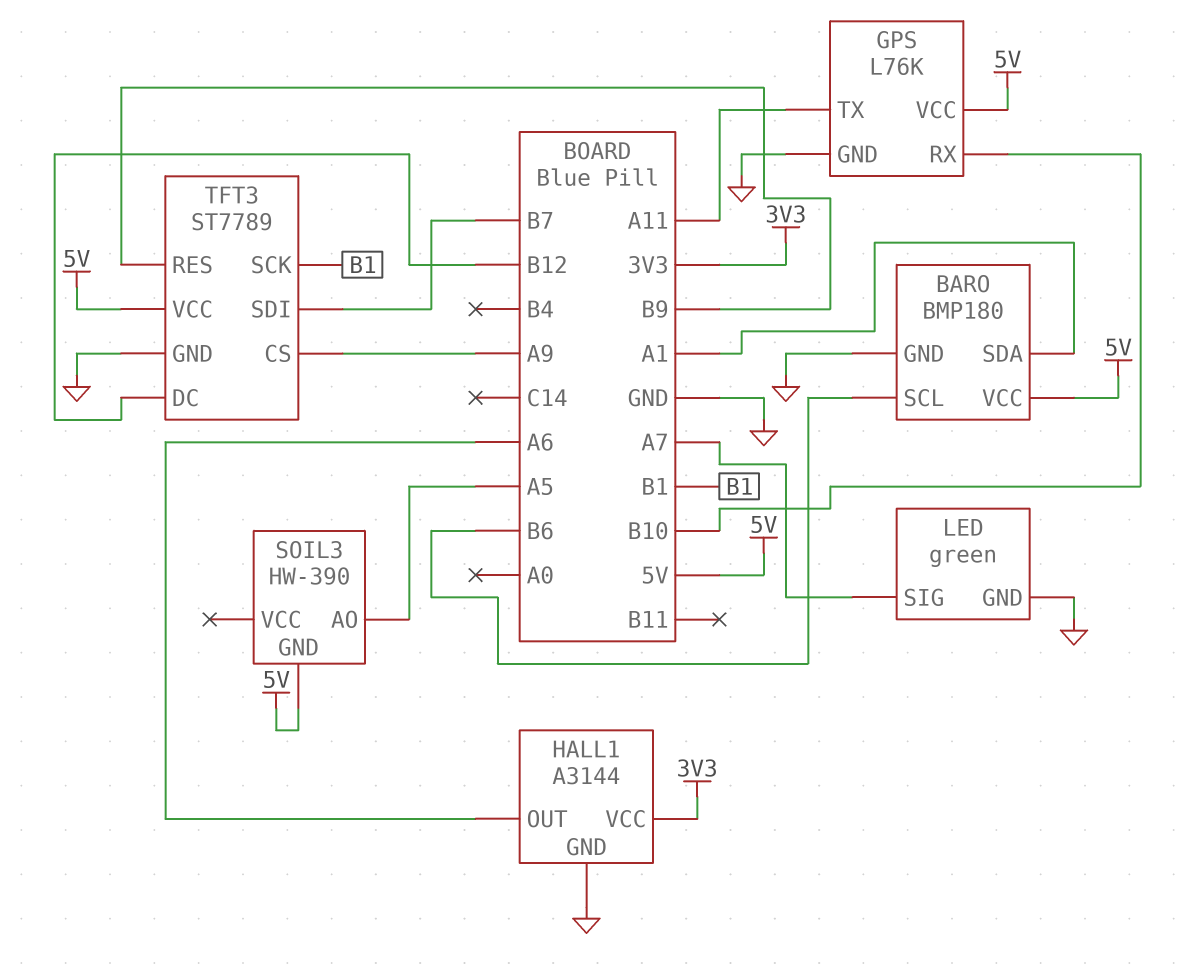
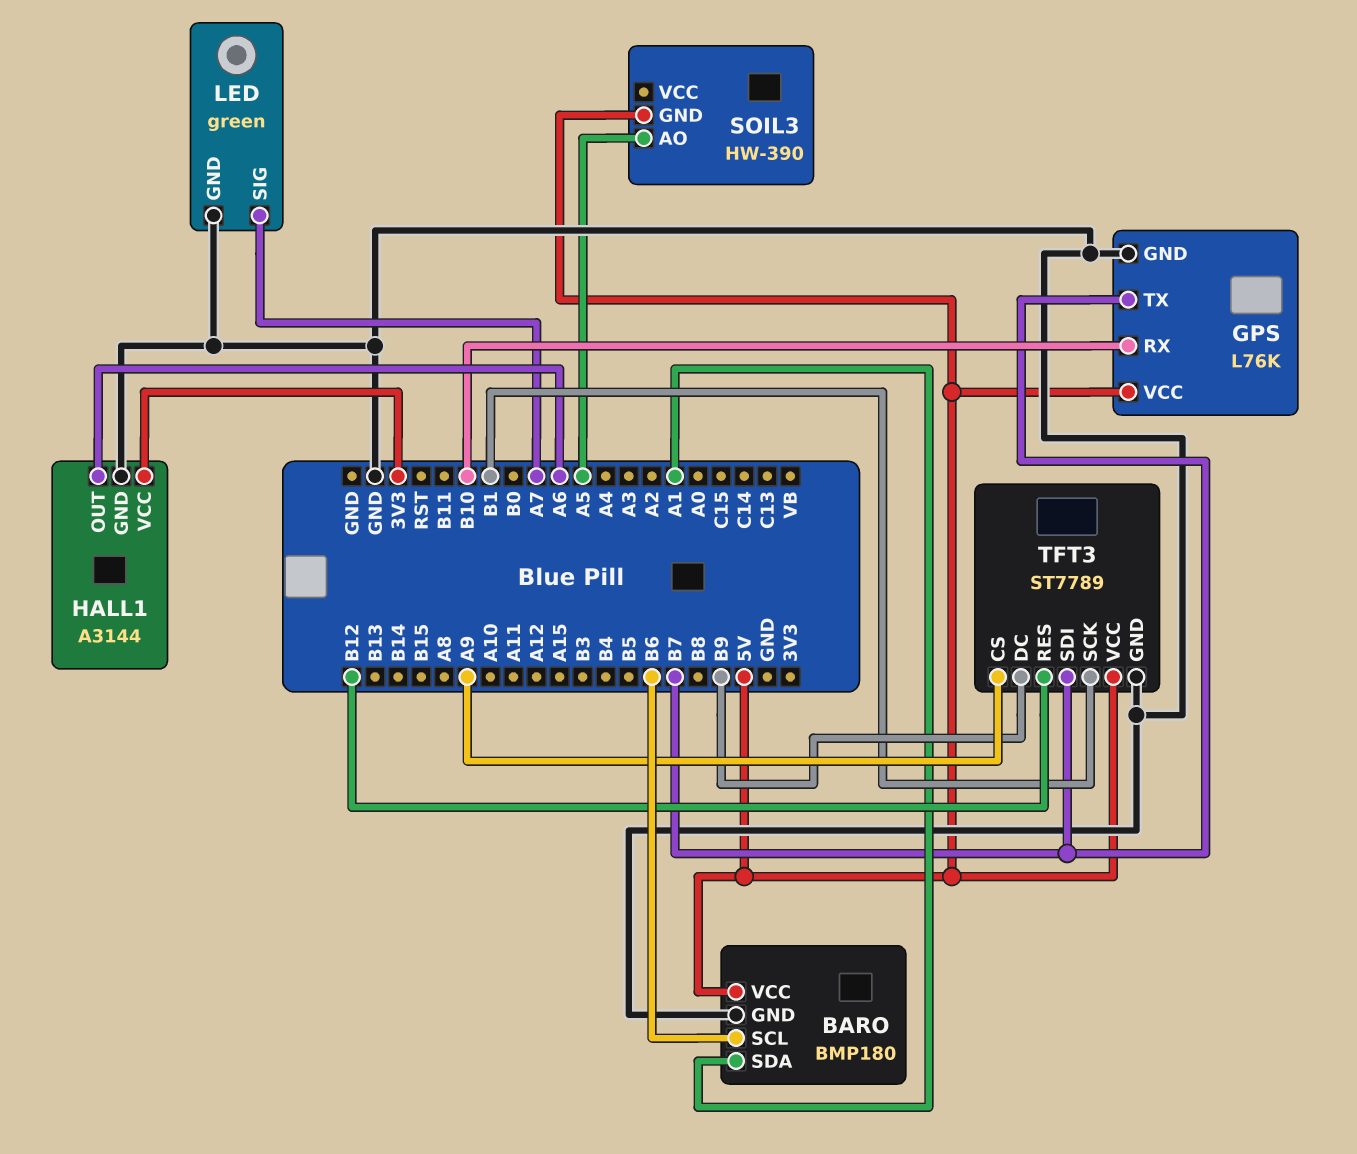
GPS pin TX: A11 -> B7
TFT3 pin DC: B12 -> B9
TFT3 pin RES: B9 -> B12

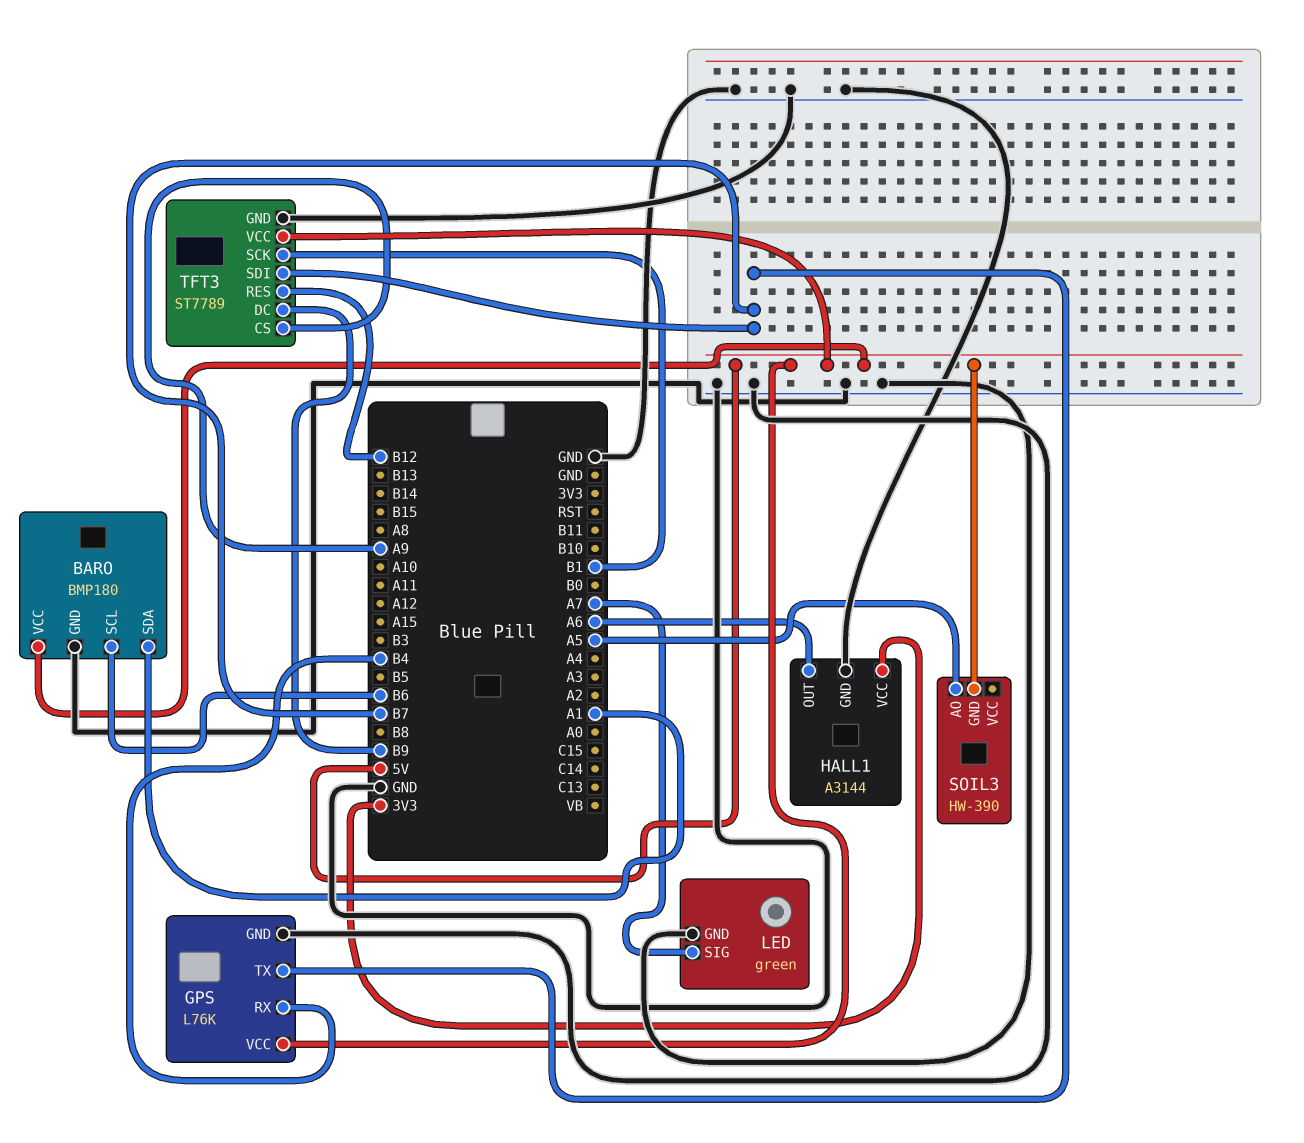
GPS pin RX: B10 -> B4

